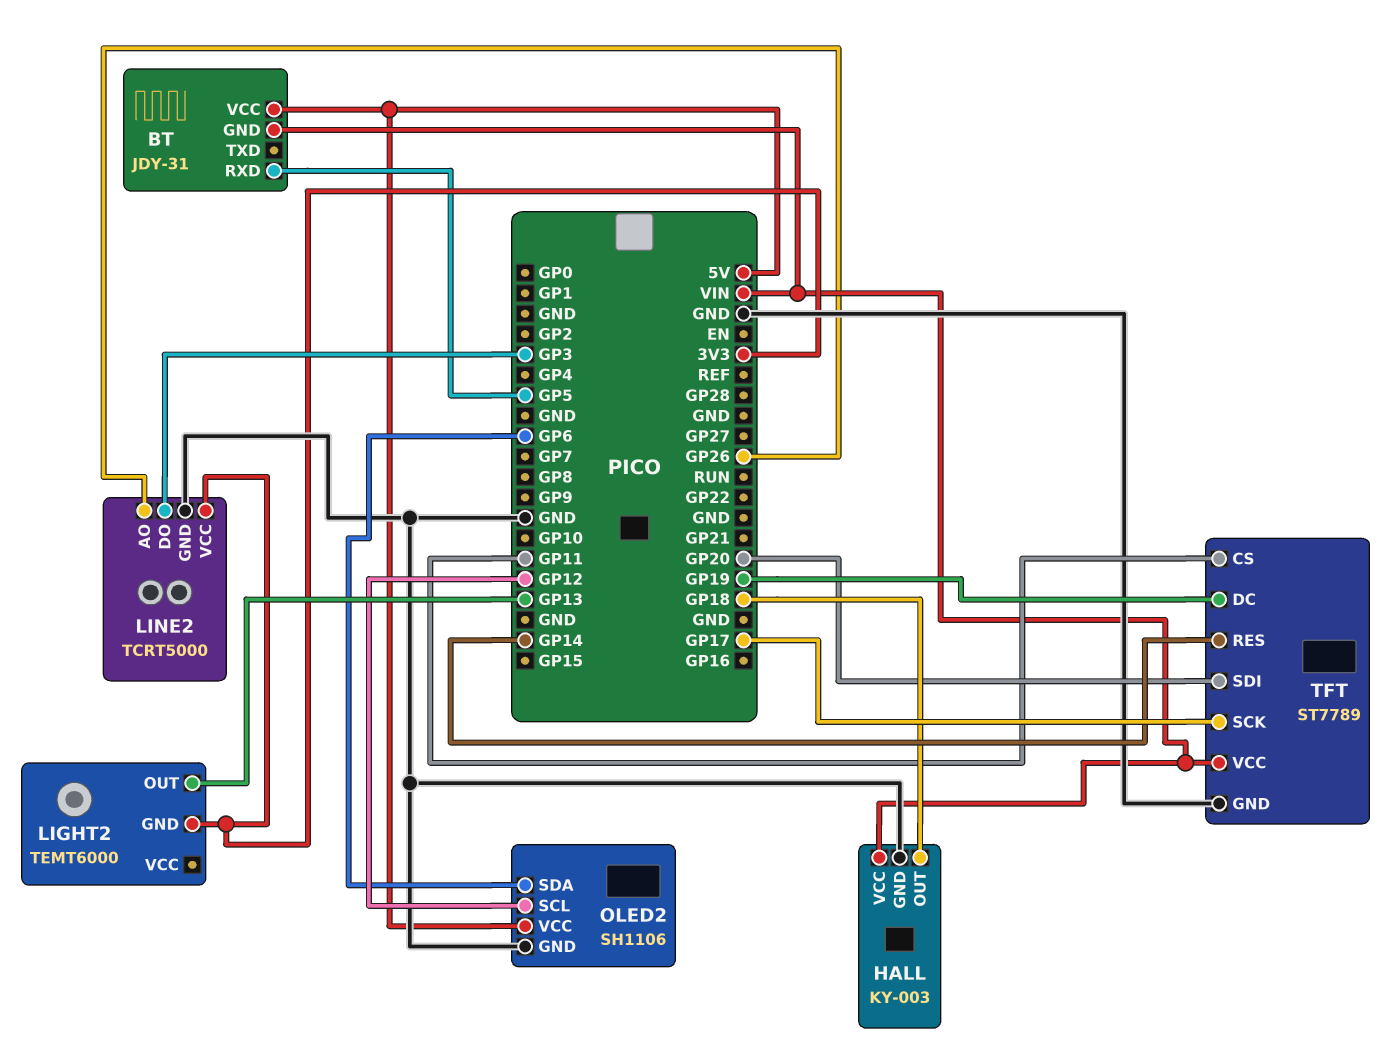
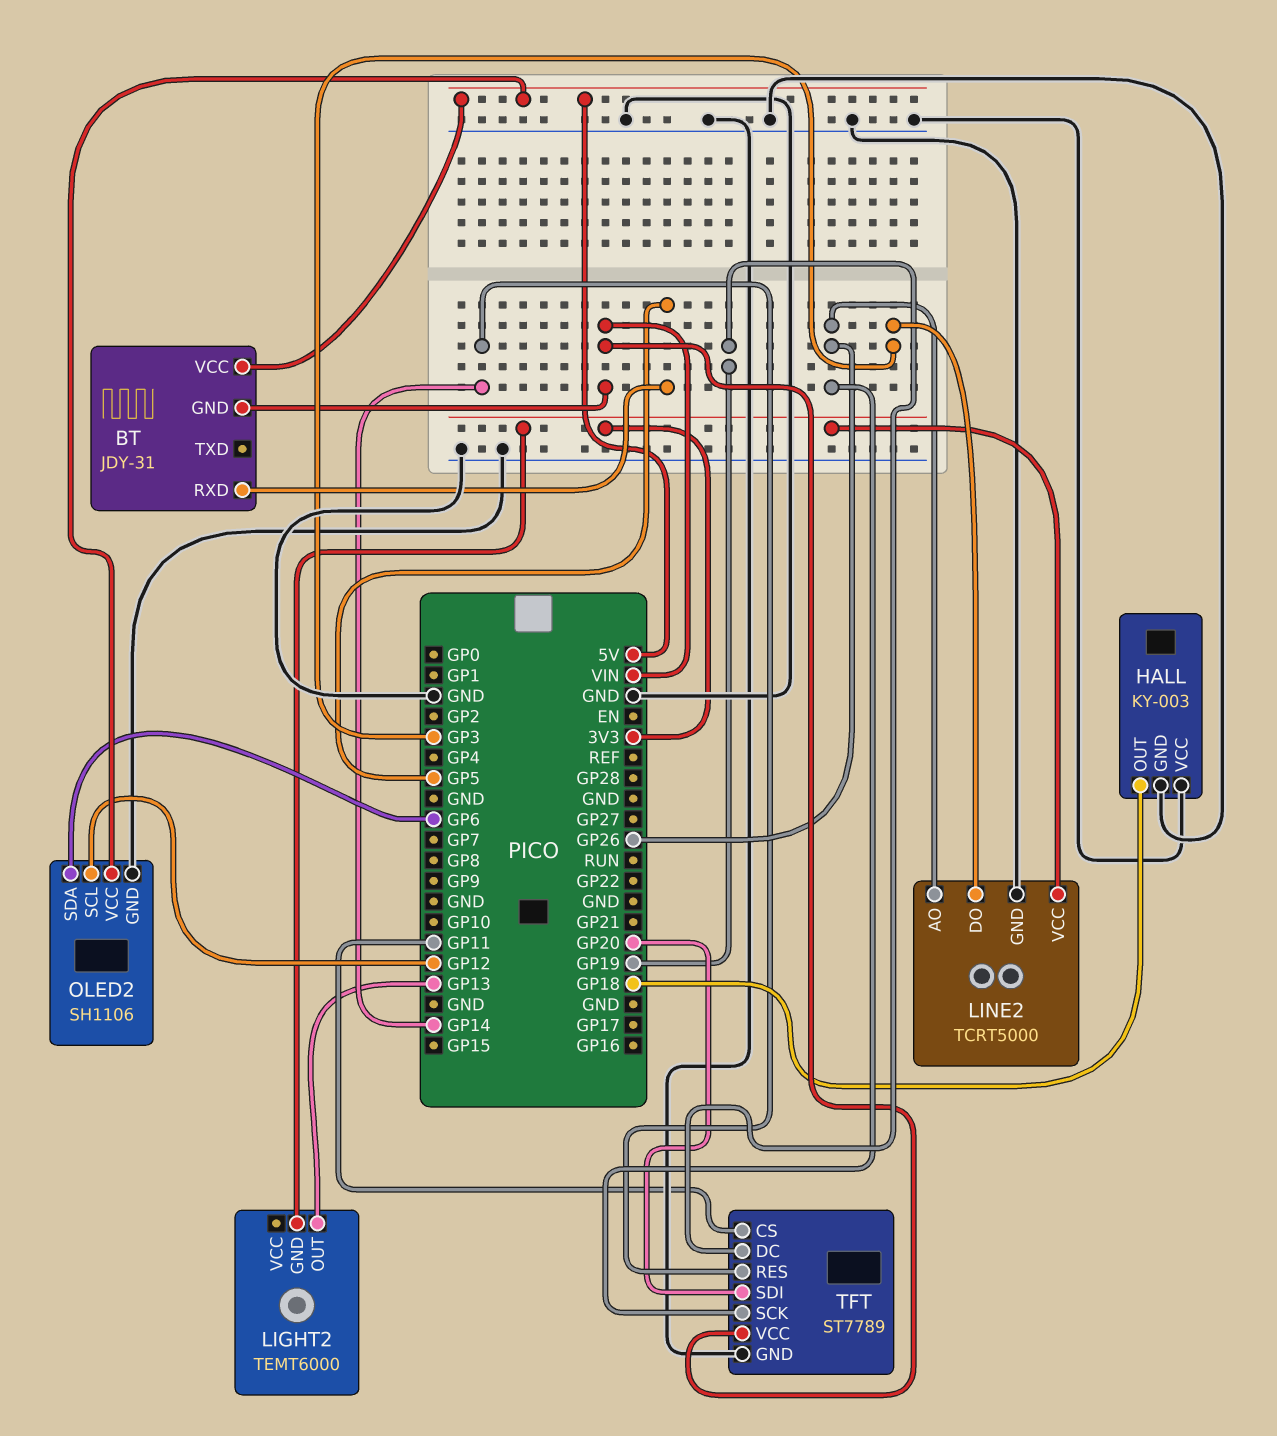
HALL pin VCC: VIN -> GND
TFT pin SCK: GP17 -> GP26

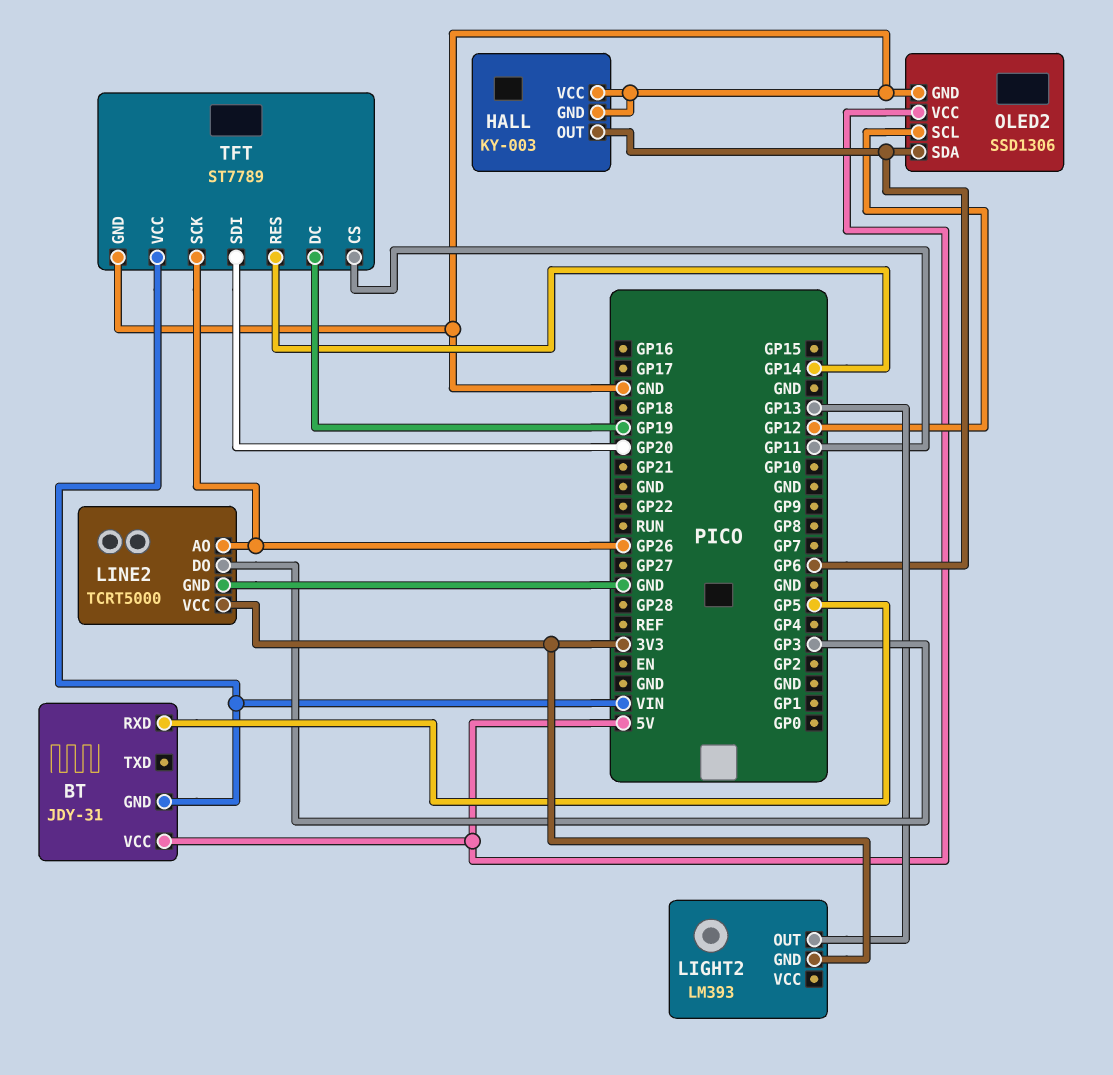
HALL pin OUT: GP18 -> GP6
LIGHT2: TEMT6000 -> LM393
OLED2: SH1106 -> SSD1306

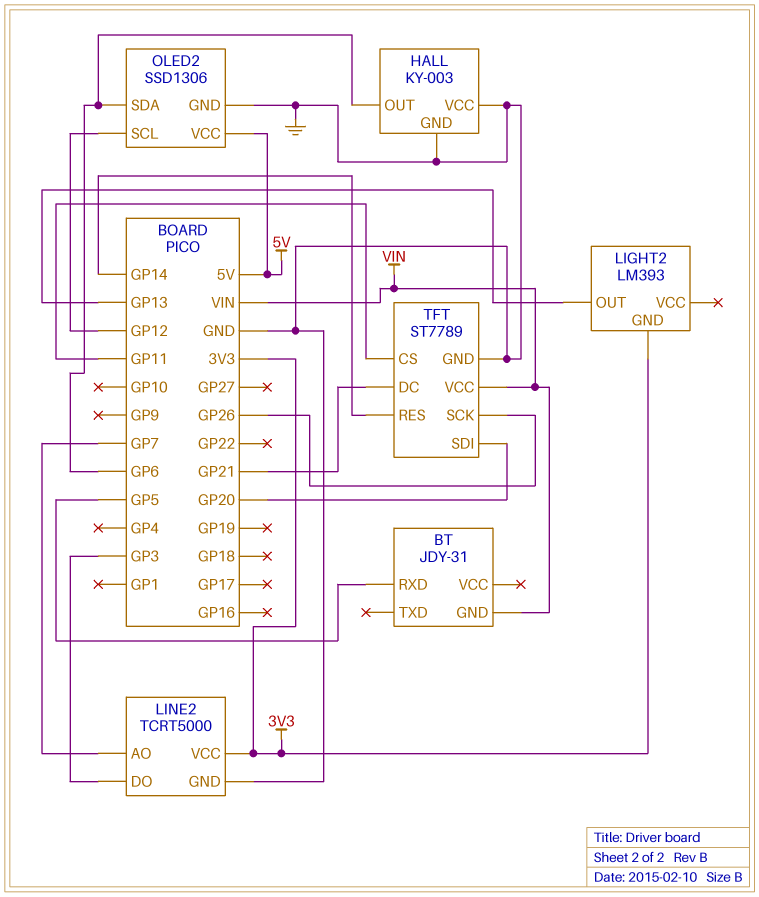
BT pin VCC: 5V -> none
LINE2 pin AO: GP26 -> GP7
TFT pin DC: GP19 -> GP21

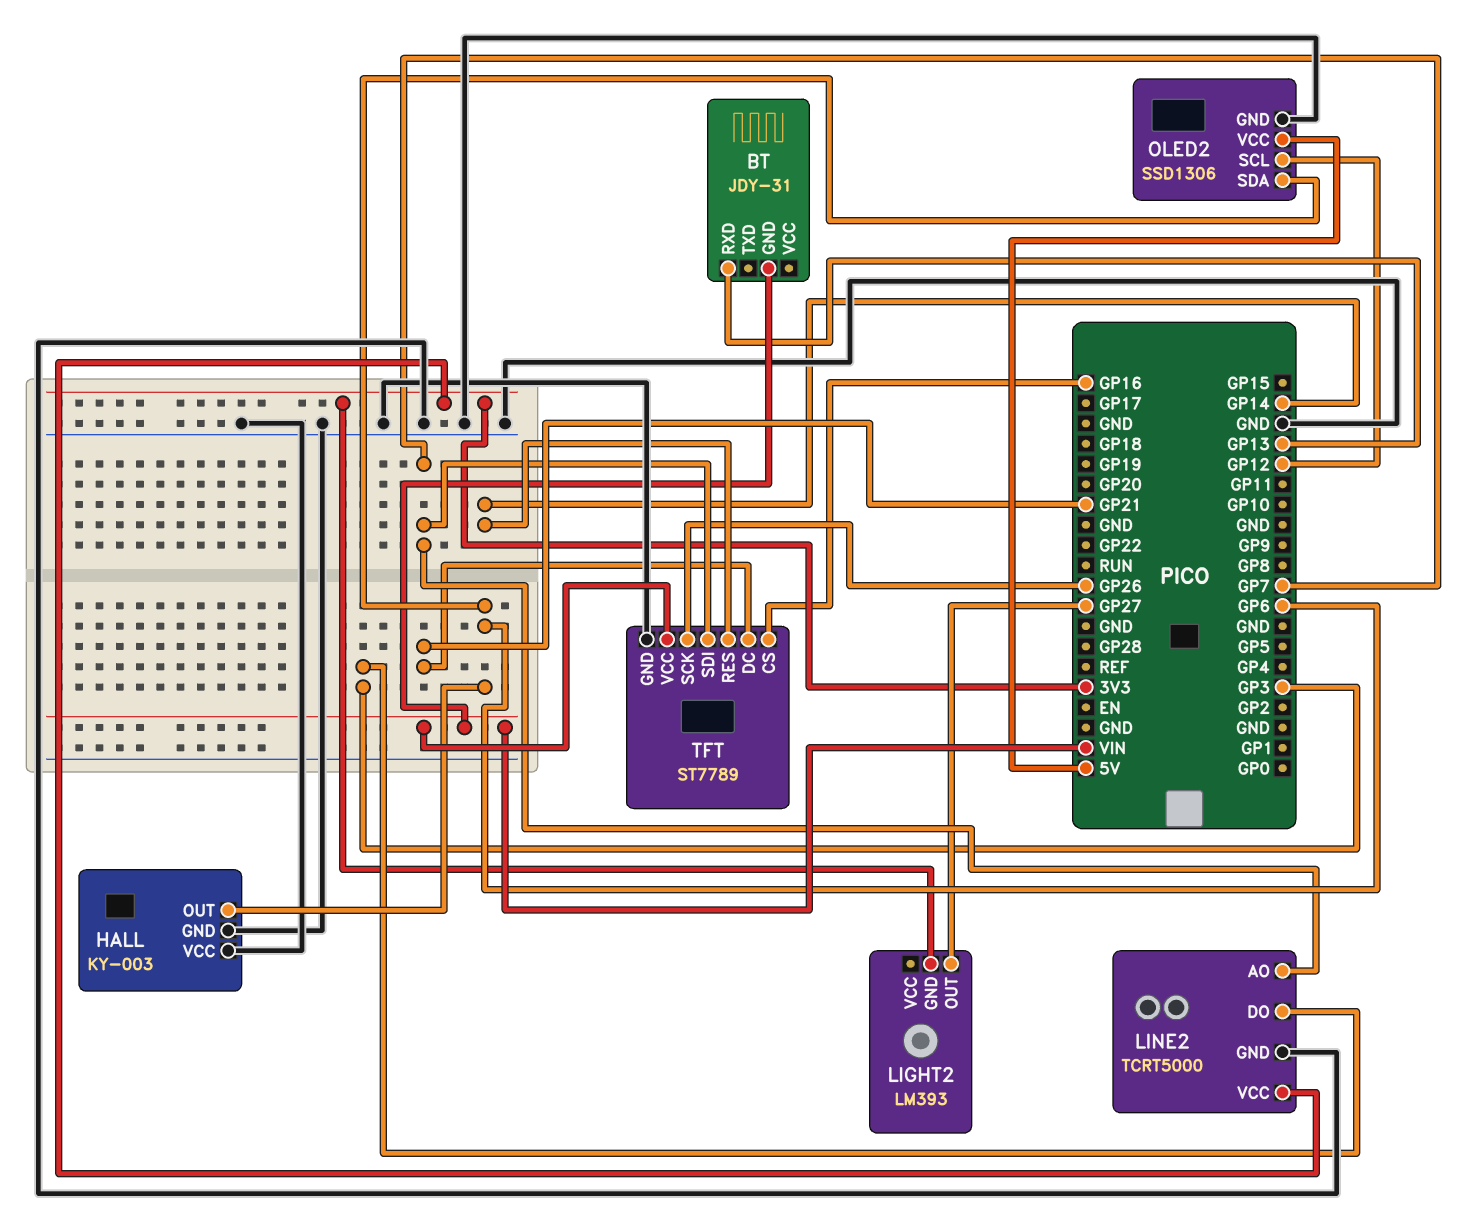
BT pin RXD: GP5 -> GP13
LIGHT2 pin OUT: GP13 -> GP27
TFT pin CS: GP11 -> GP16
TFT pin SDI: GP20 -> GP7

